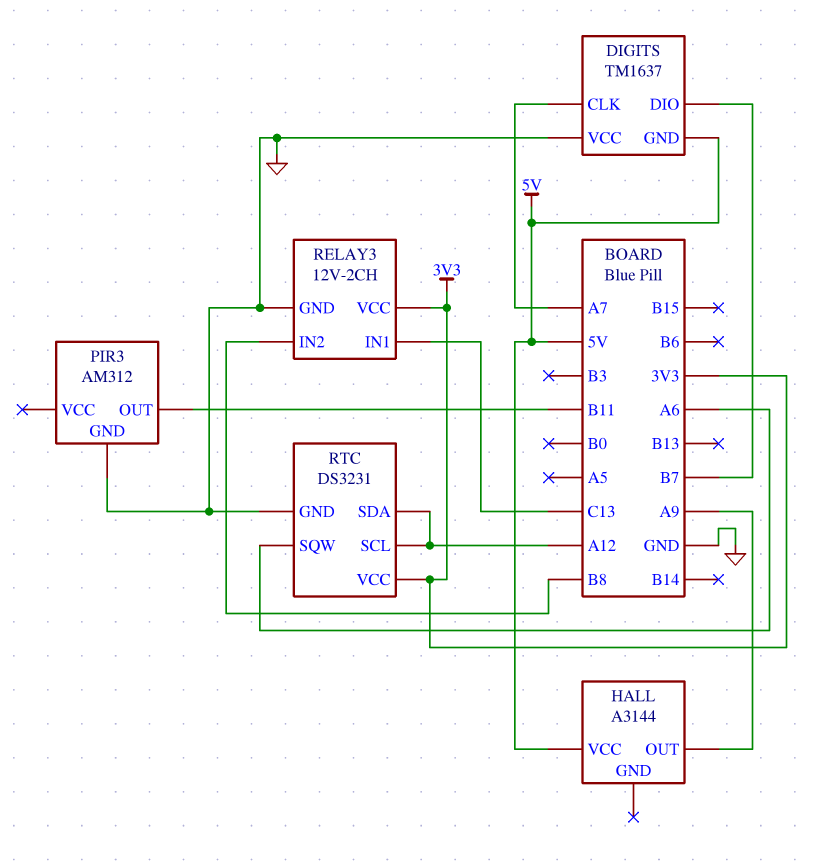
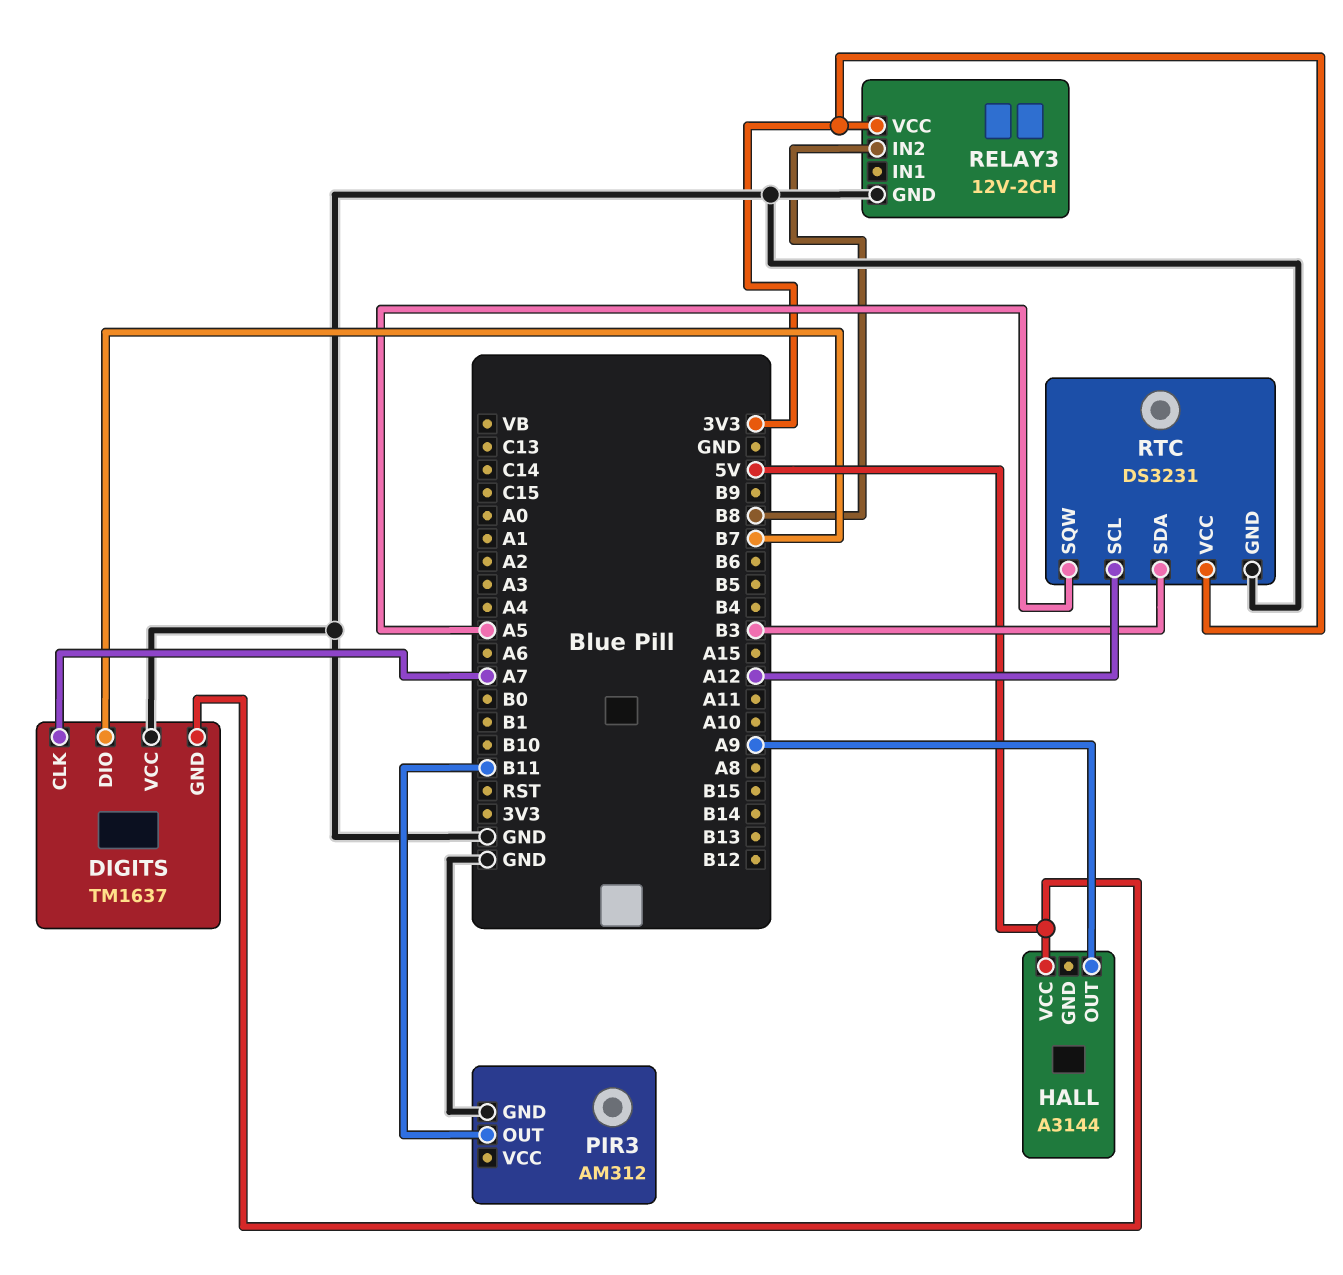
RELAY3 pin IN1: C13 -> none
RTC pin SDA: A12 -> B3
RTC pin SQW: A6 -> A5

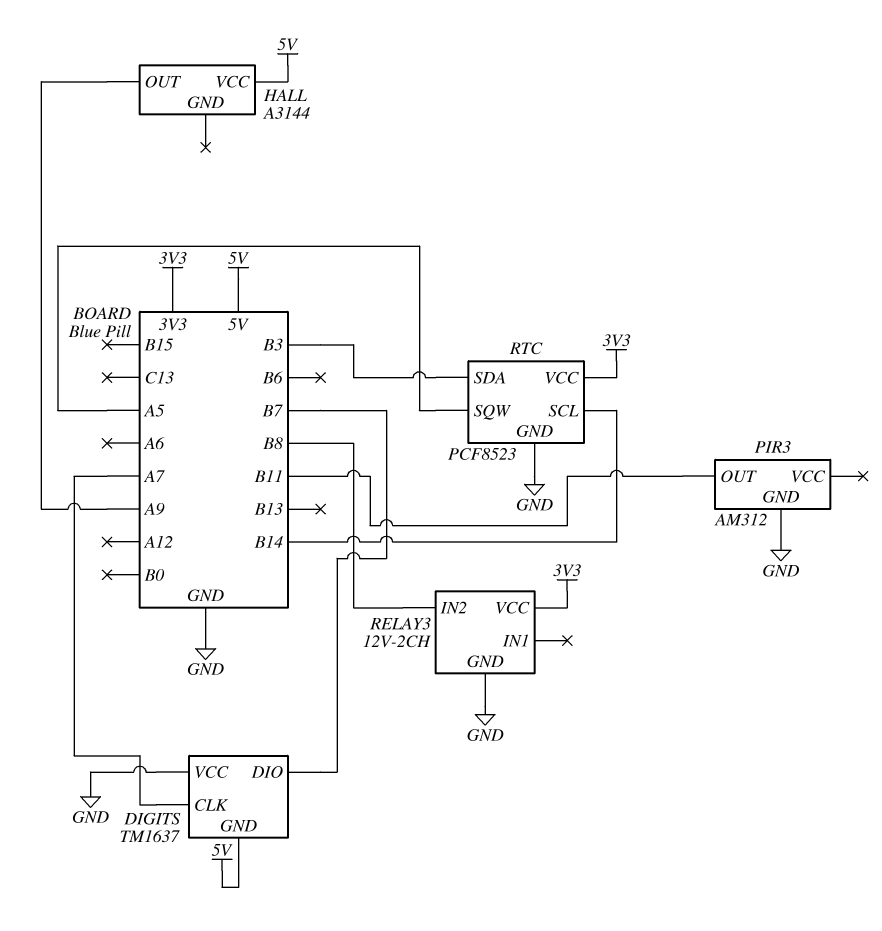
RTC: DS3231 -> PCF8523
RTC pin SCL: A12 -> B14

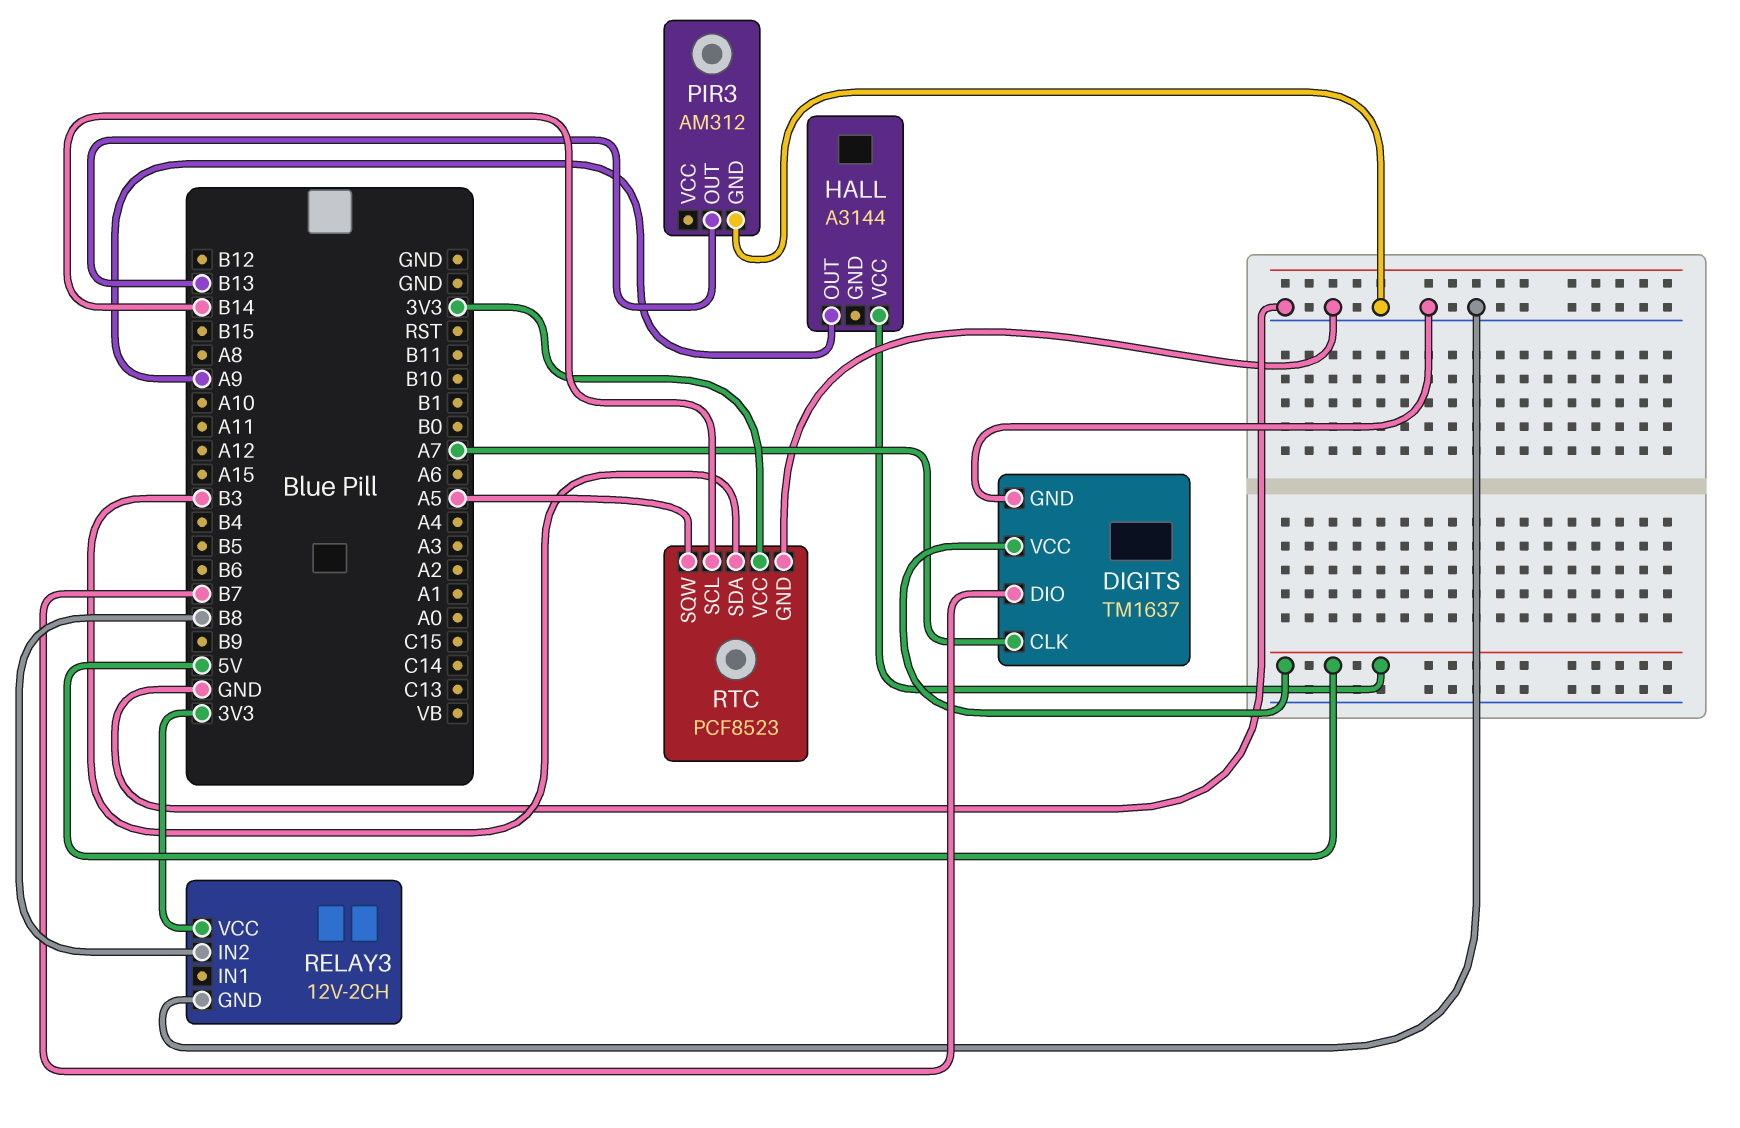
DIGITS pin GND: 5V -> GND
DIGITS pin VCC: GND -> 5V
PIR3 pin OUT: B11 -> B13

